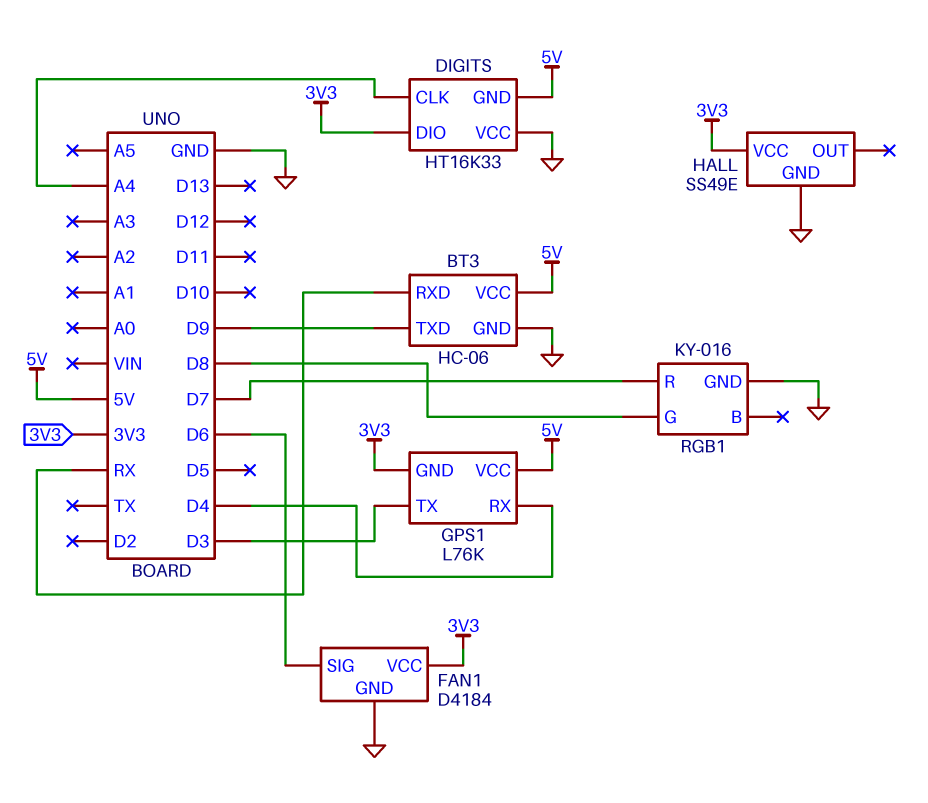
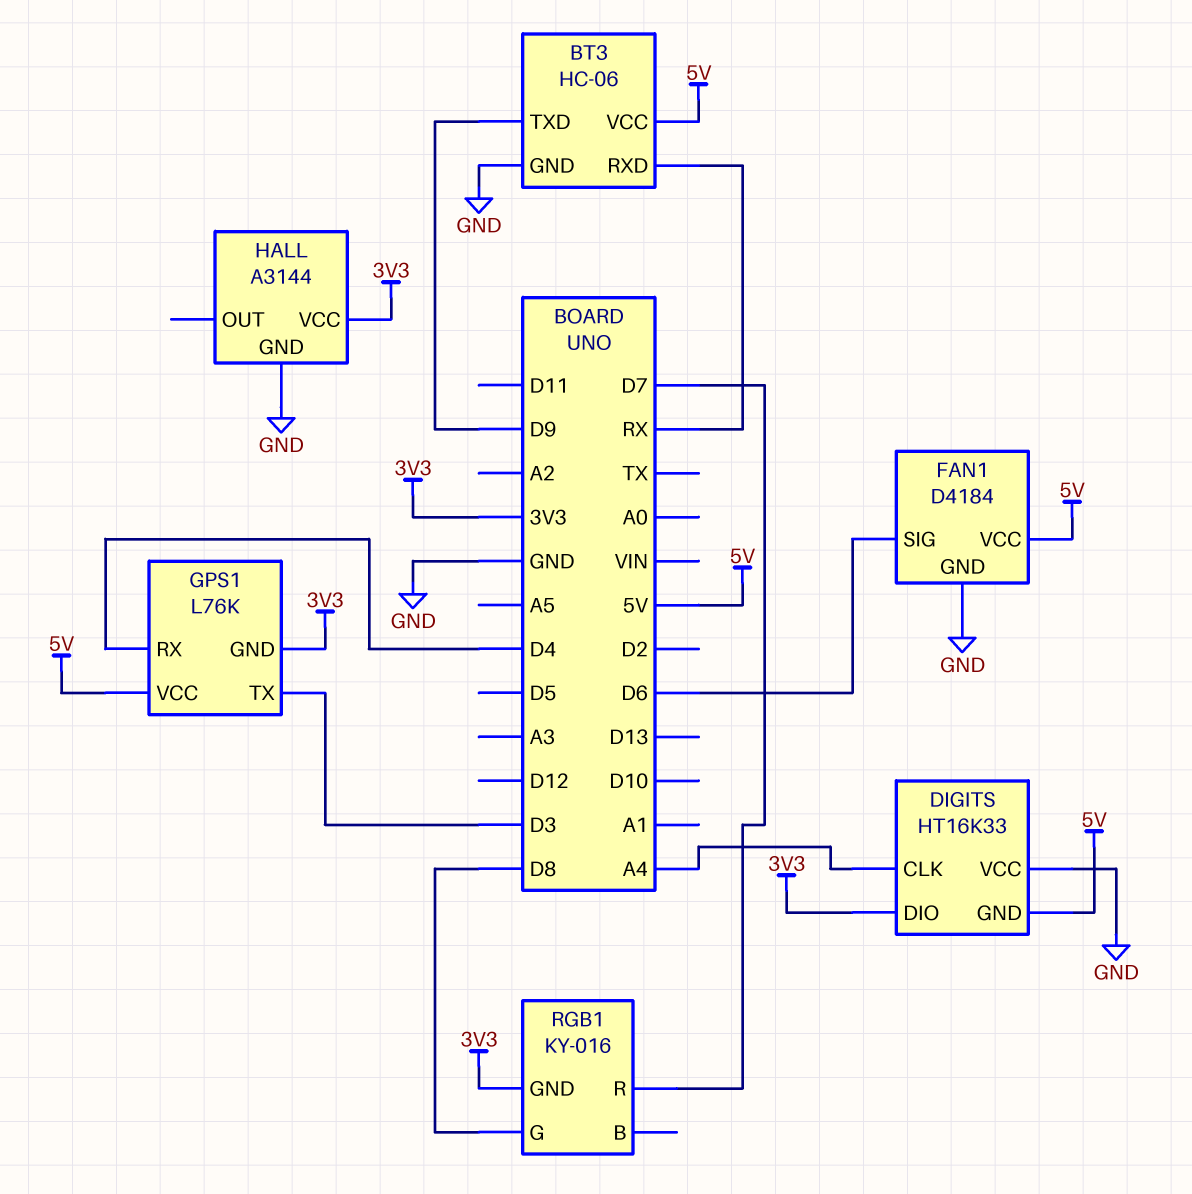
FAN1 pin VCC: 3V3 -> 5V
HALL: SS49E -> A3144
RGB1 pin GND: GND -> 3V3

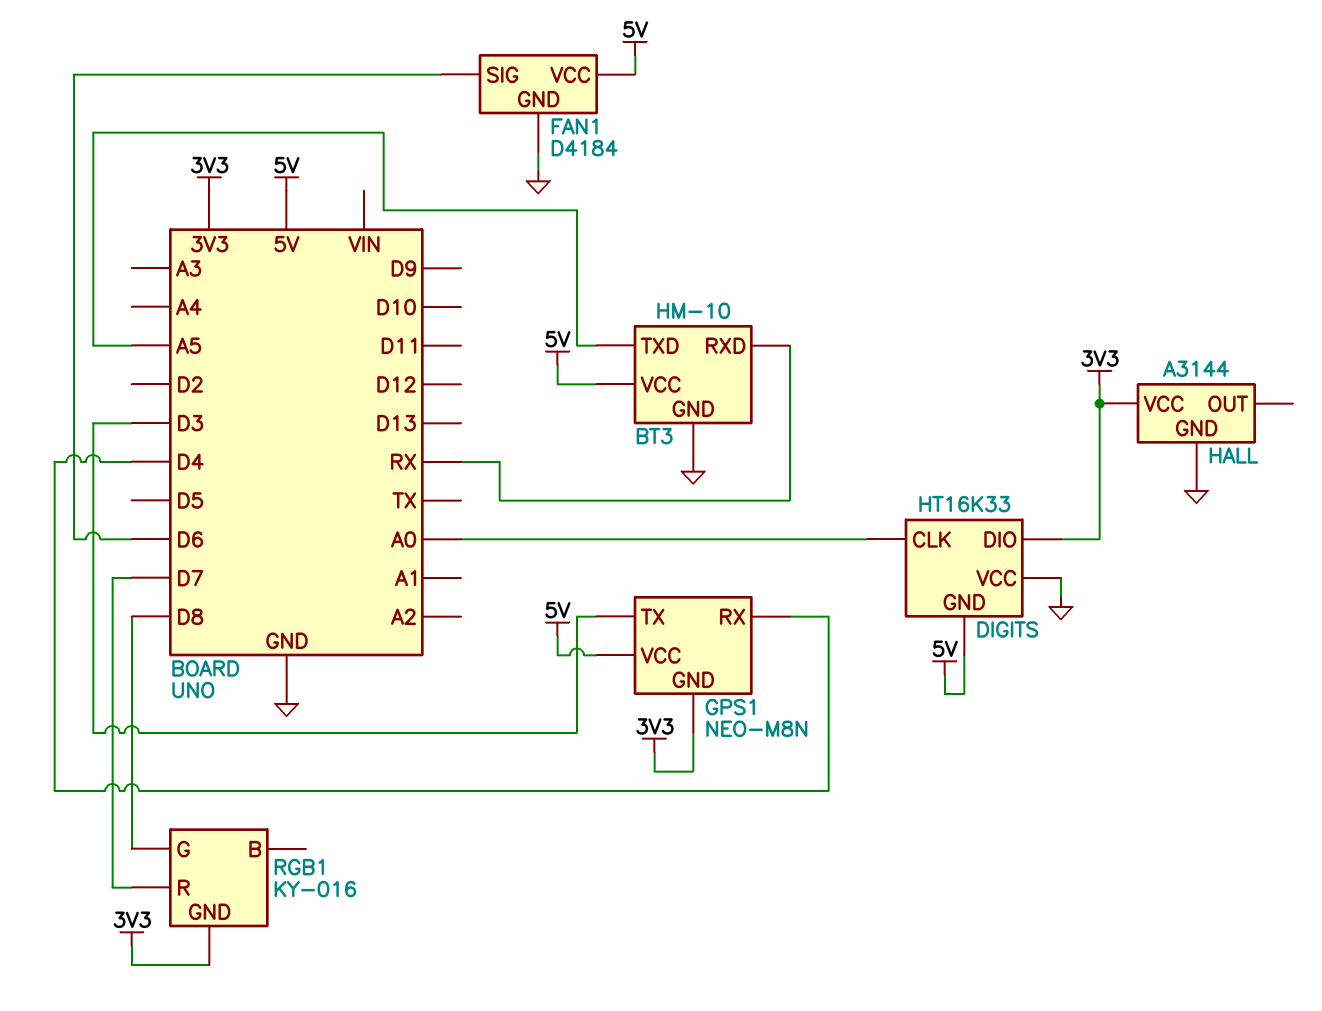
BT3: HC-06 -> HM-10
BT3 pin TXD: D9 -> A5
DIGITS pin CLK: A4 -> A0
GPS1: L76K -> NEO-M8N

